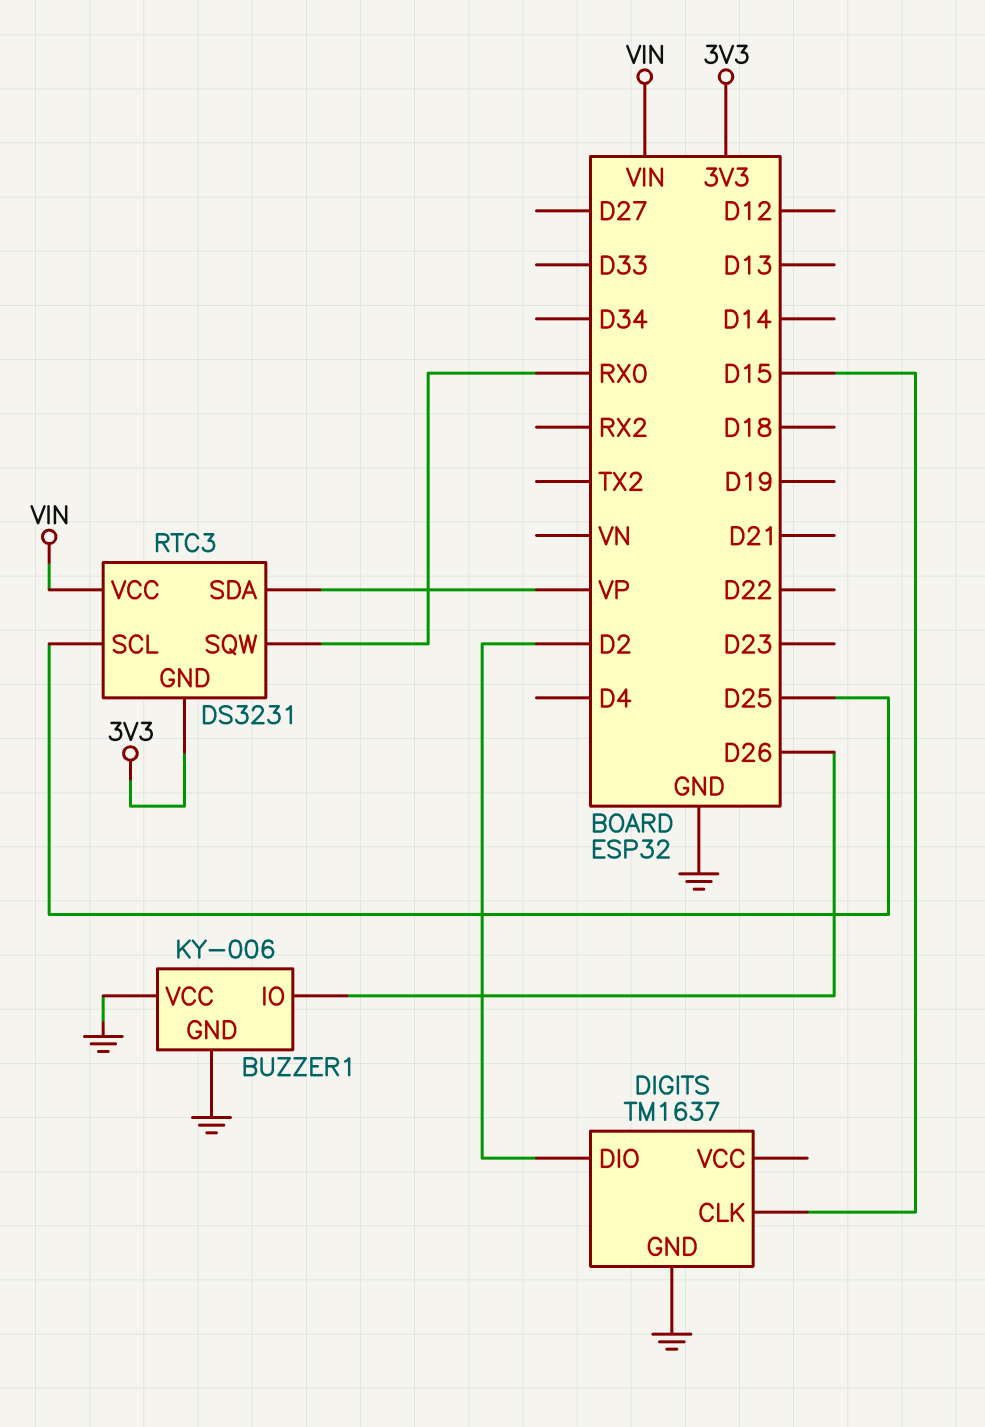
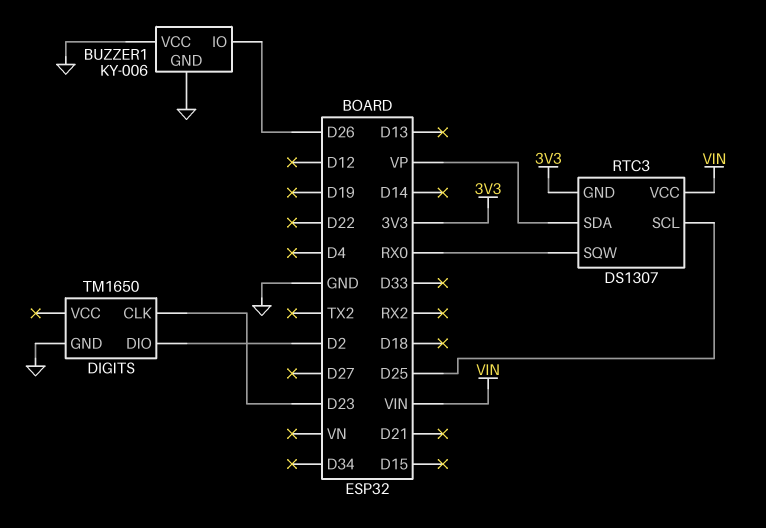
DIGITS: TM1637 -> TM1650
DIGITS pin CLK: D15 -> D23
RTC3: DS3231 -> DS1307

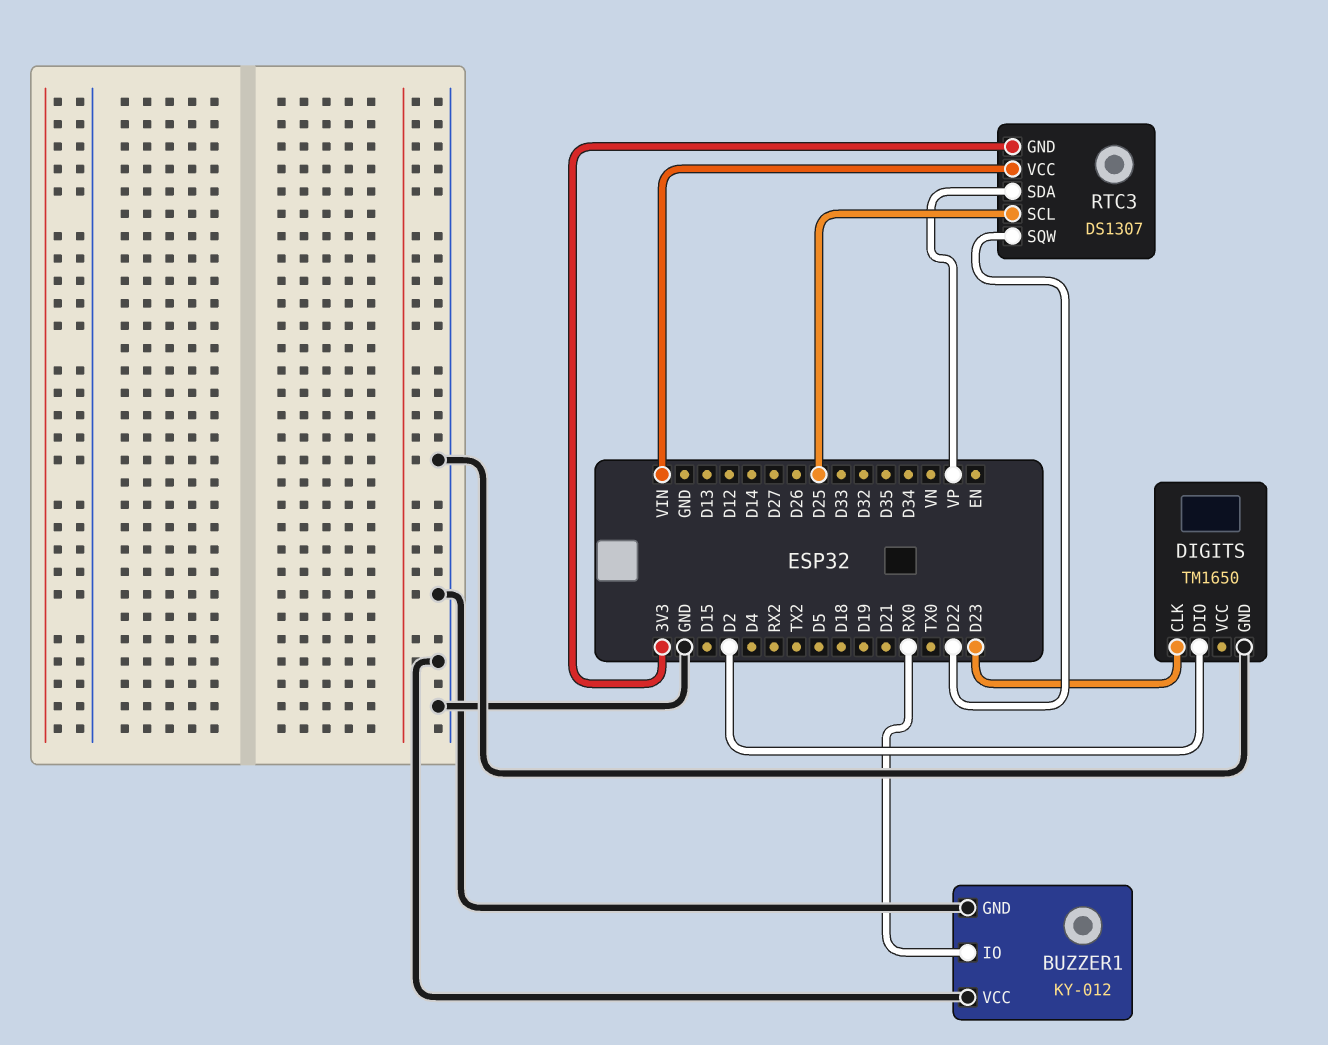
BUZZER1: KY-006 -> KY-012
BUZZER1 pin IO: D26 -> RX0
RTC3 pin SQW: RX0 -> D22

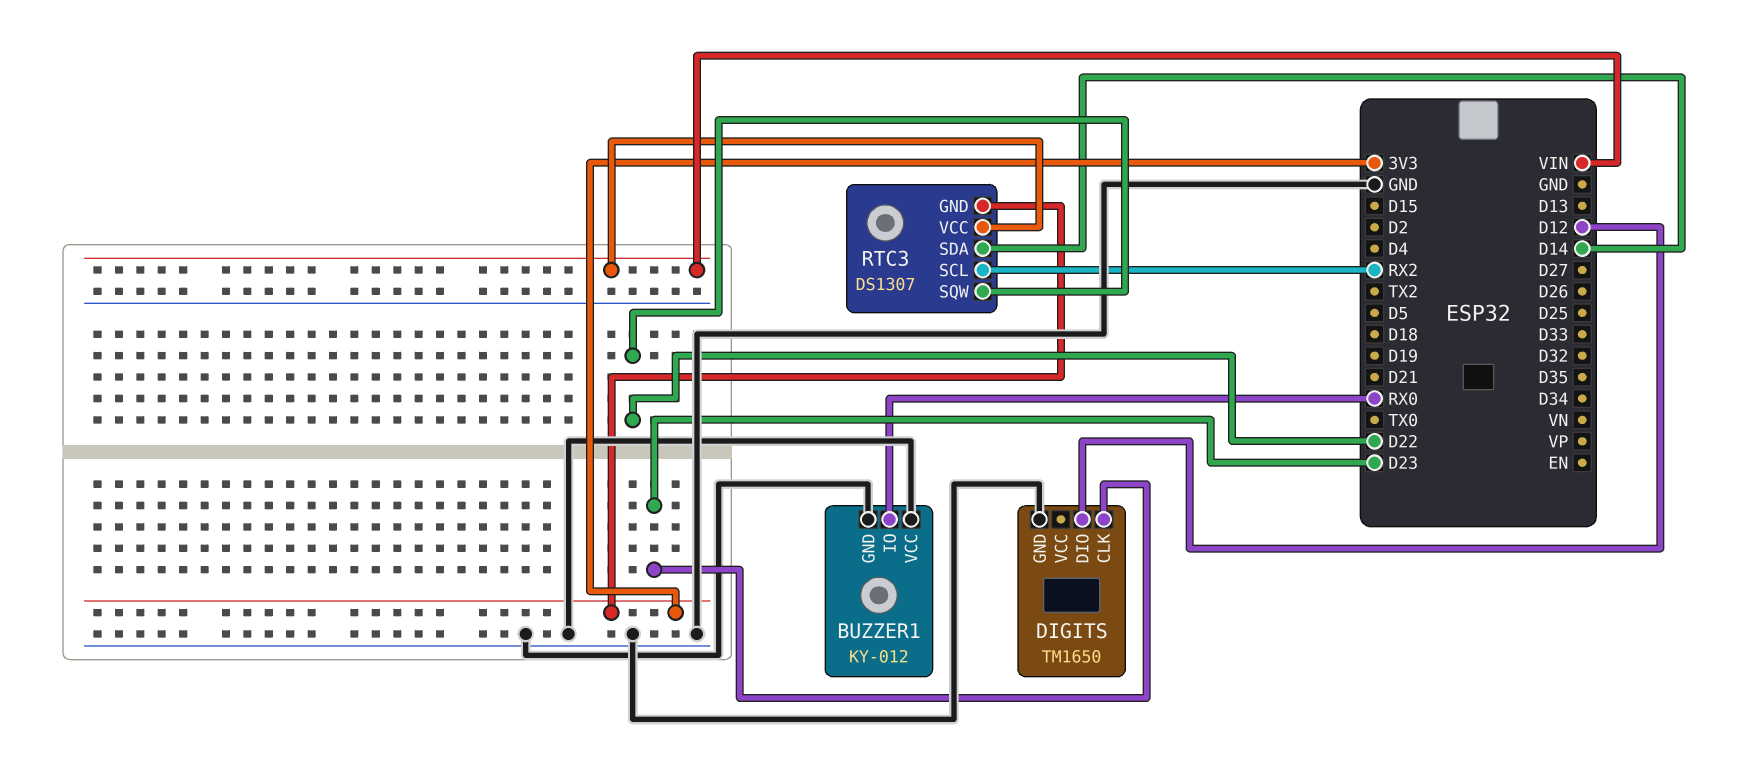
DIGITS pin DIO: D2 -> D12
RTC3 pin SCL: D25 -> RX2
RTC3 pin SDA: VP -> D14

